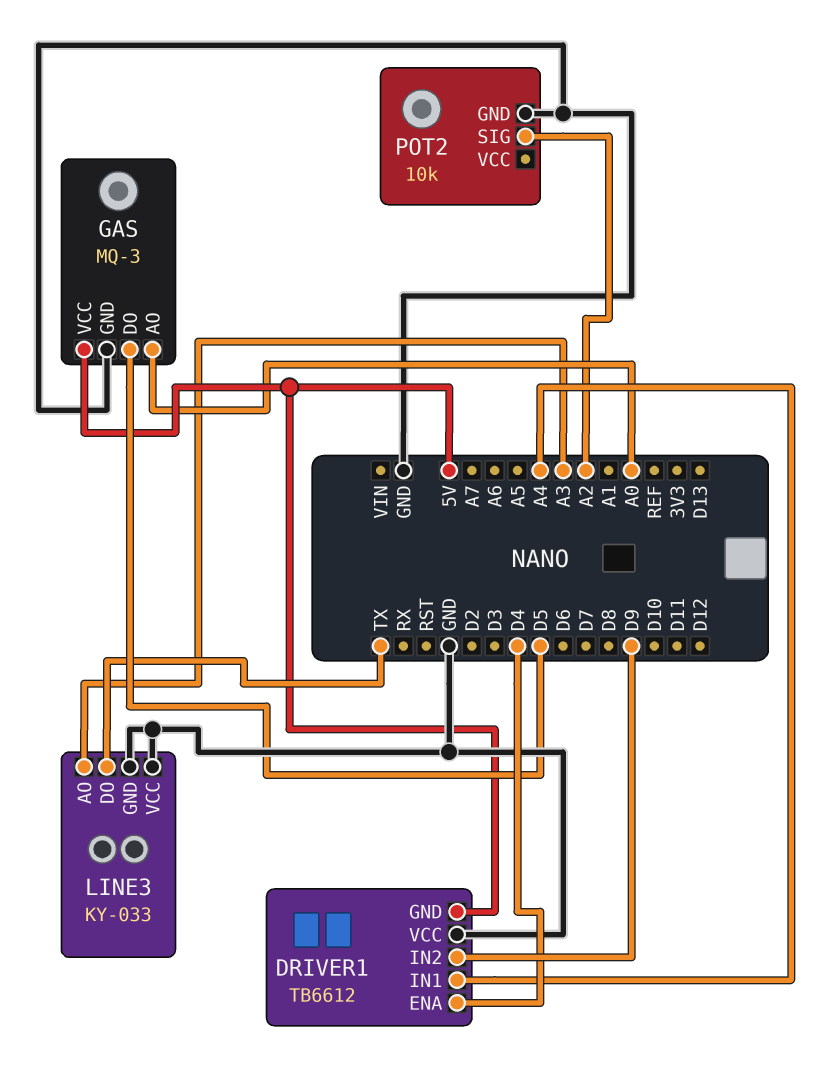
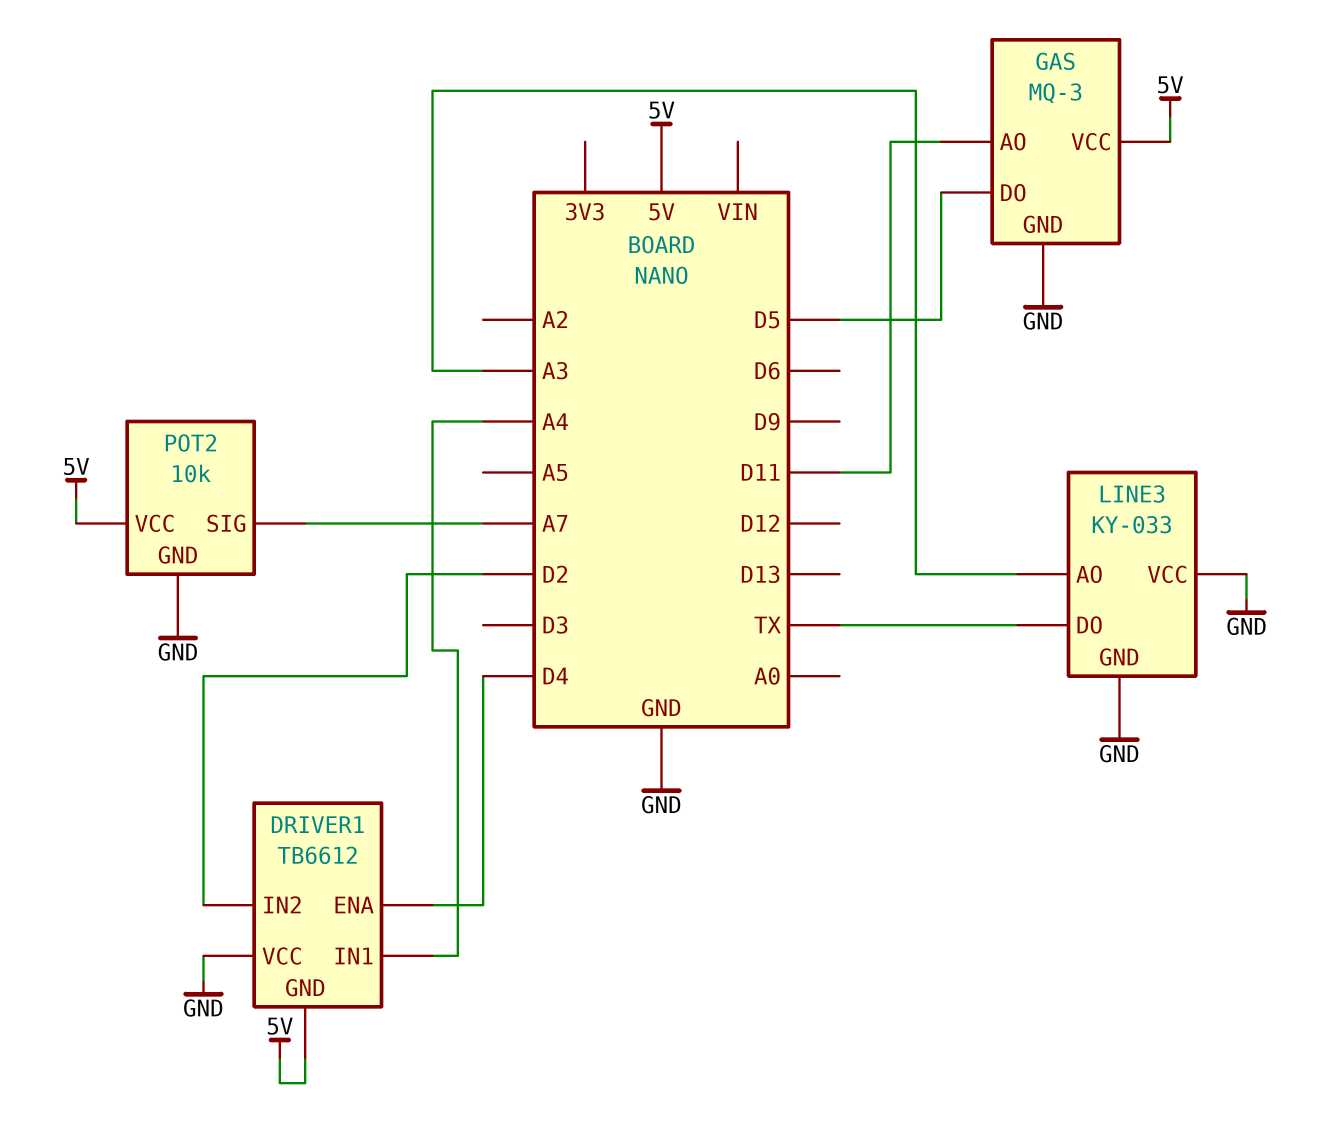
DRIVER1 pin IN2: D9 -> D2
GAS pin AO: A0 -> D11
POT2 pin SIG: A2 -> A7
POT2 pin VCC: none -> 5V

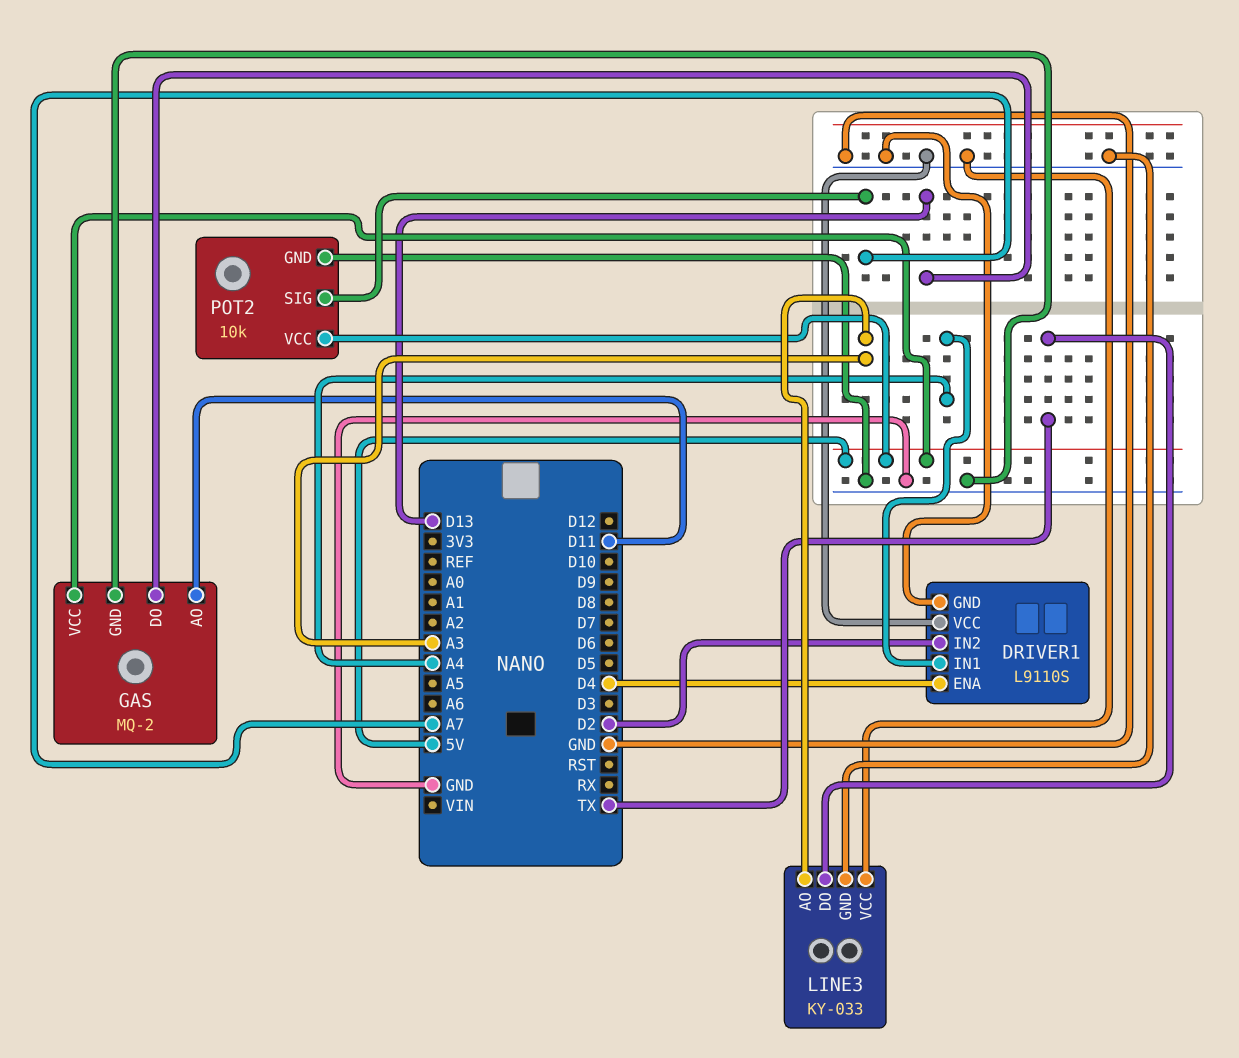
DRIVER1: TB6612 -> L9110S
DRIVER1 pin GND: 5V -> GND
GAS: MQ-3 -> MQ-2
GAS pin DO: D5 -> D13

